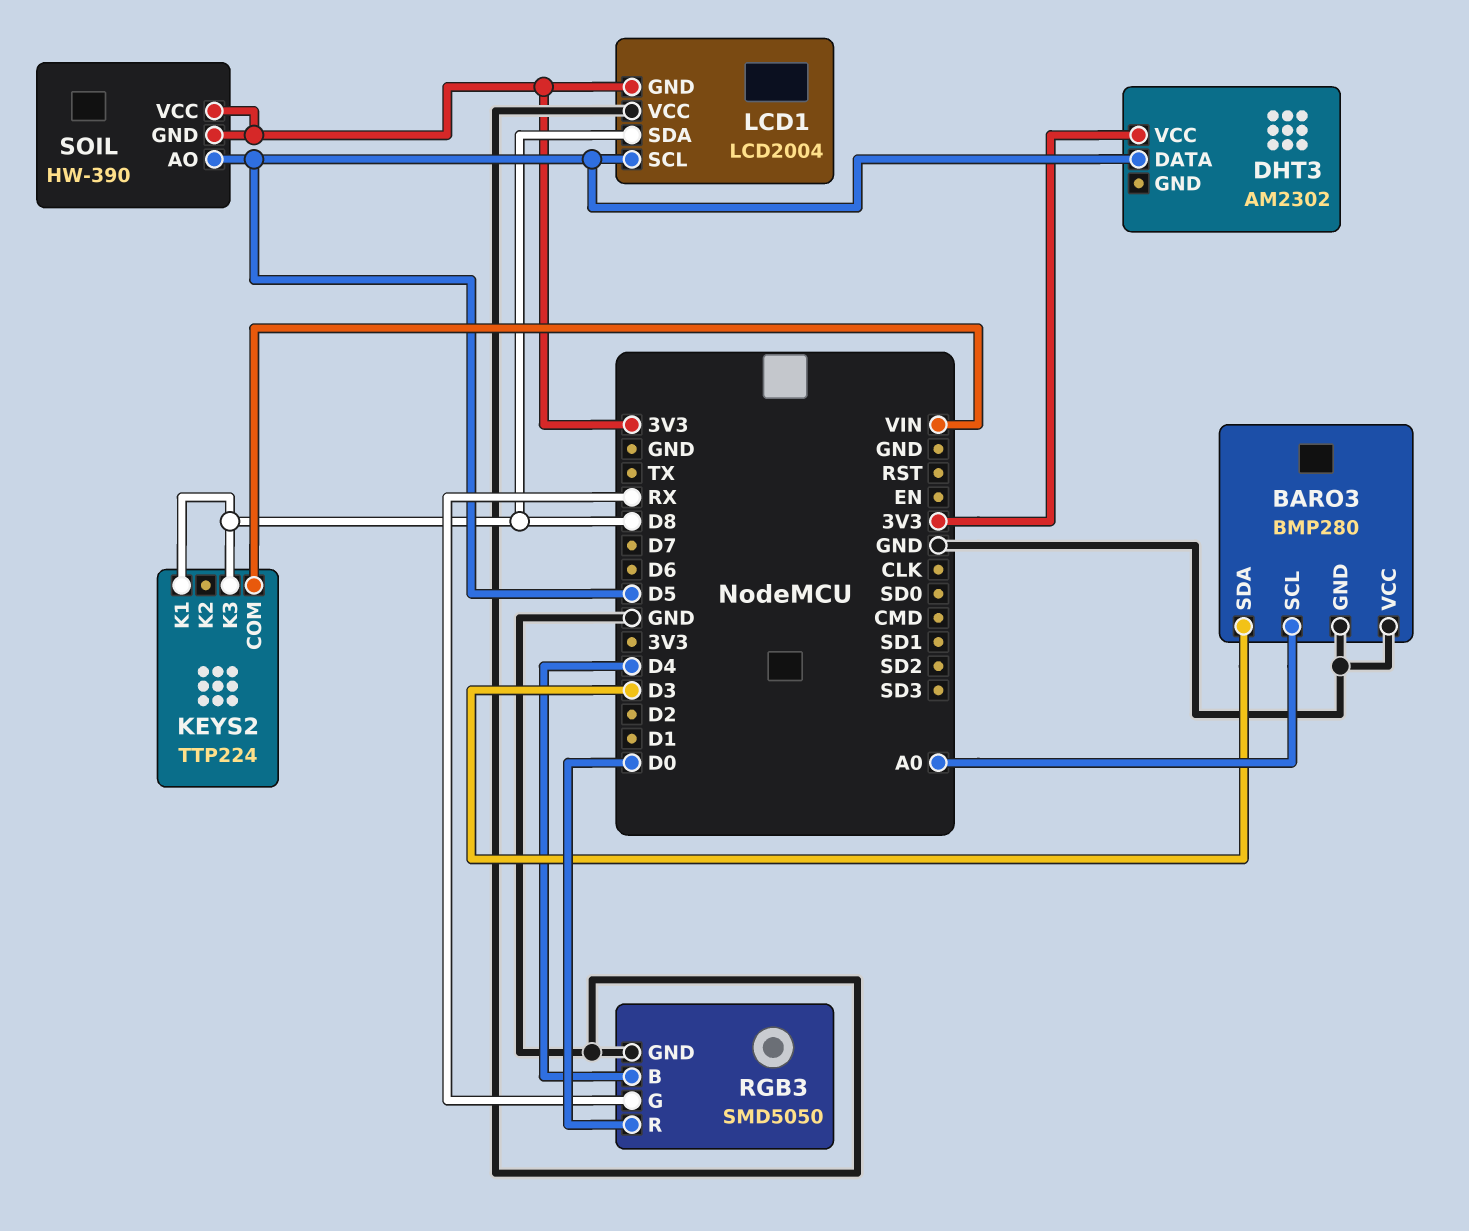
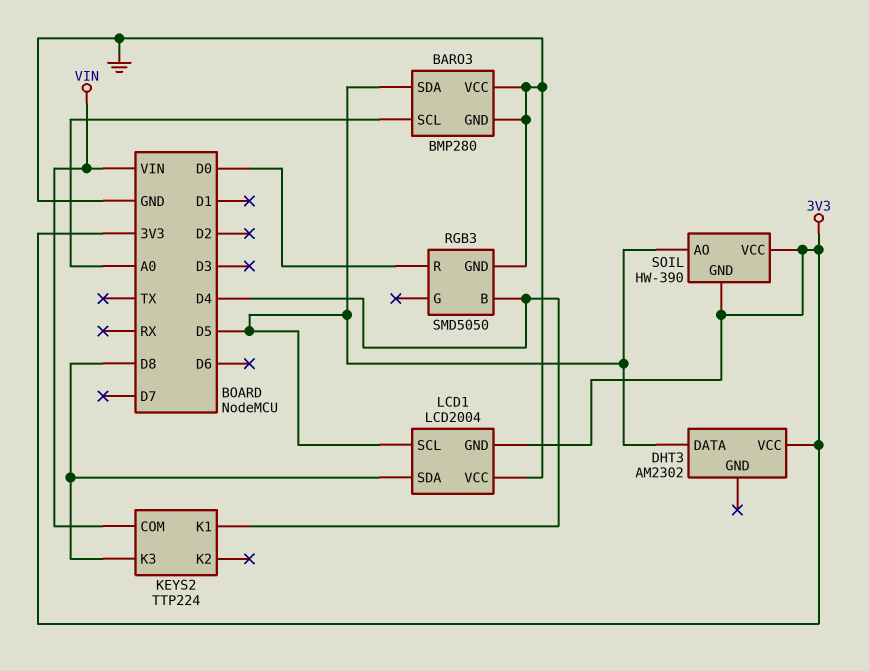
BARO3 pin SDA: D3 -> D5
KEYS2 pin K1: D8 -> D4
RGB3 pin G: RX -> none

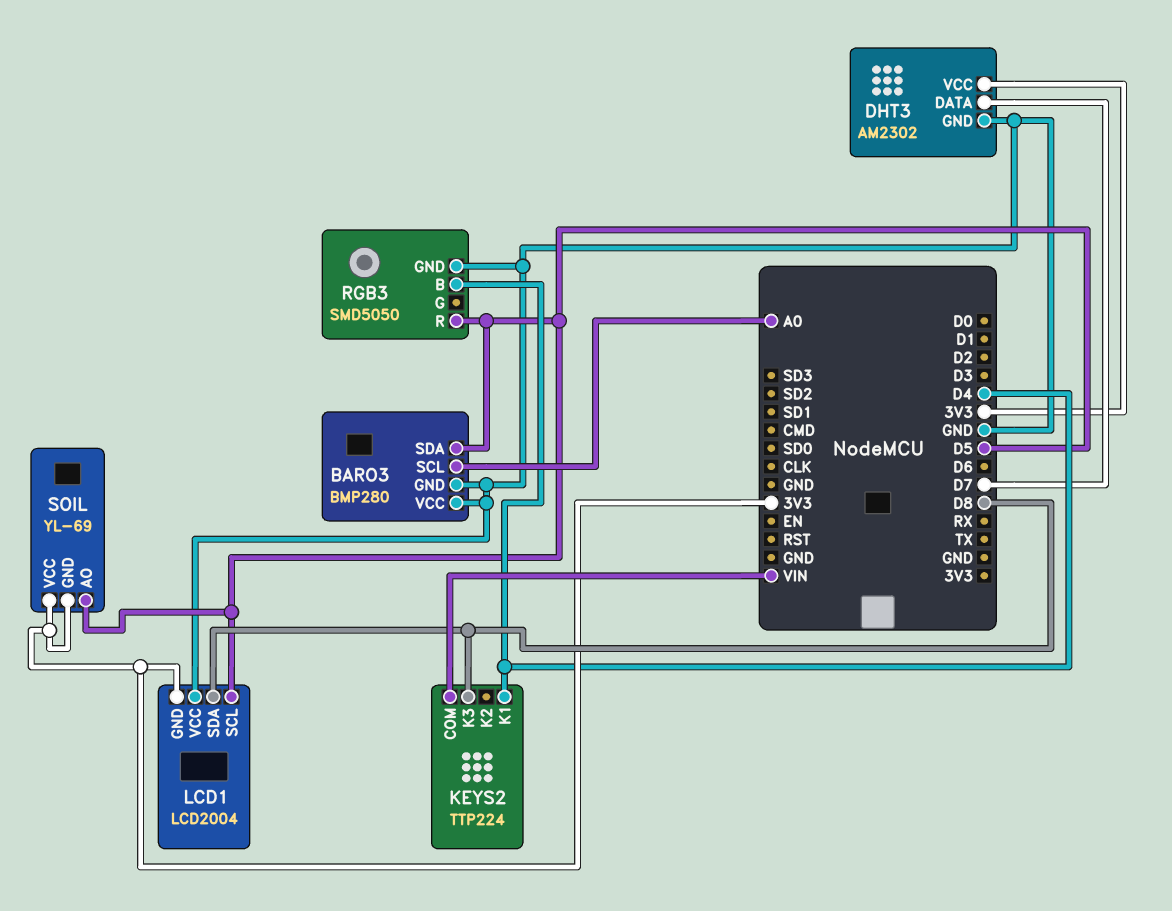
DHT3 pin DATA: D5 -> D7
DHT3 pin GND: none -> GND
RGB3 pin R: D0 -> D5
SOIL: HW-390 -> YL-69

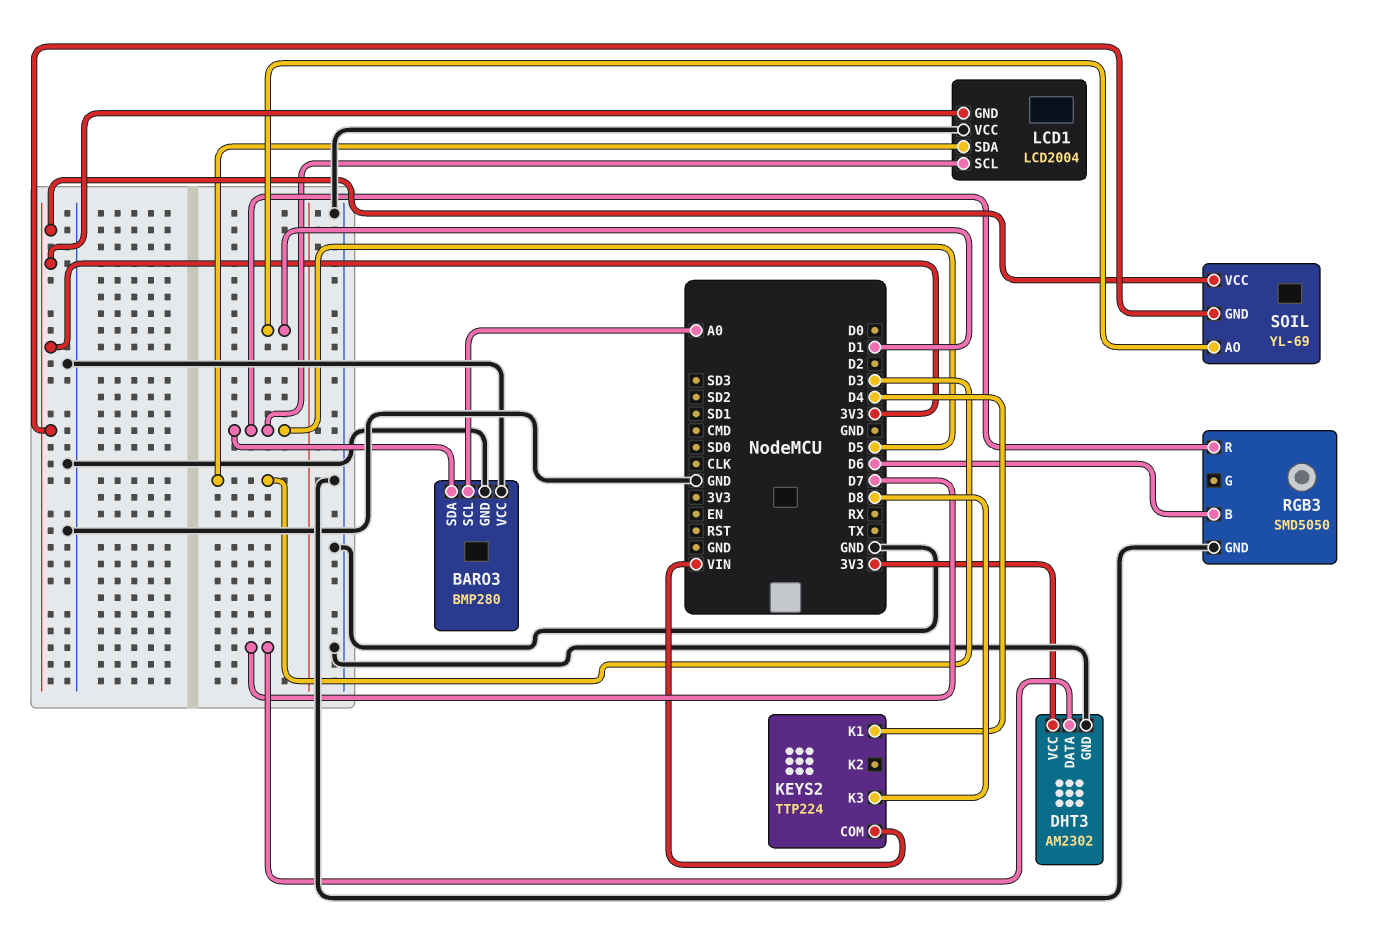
LCD1 pin SDA: D8 -> D3
RGB3 pin B: D4 -> D6
SOIL pin AO: D5 -> D1

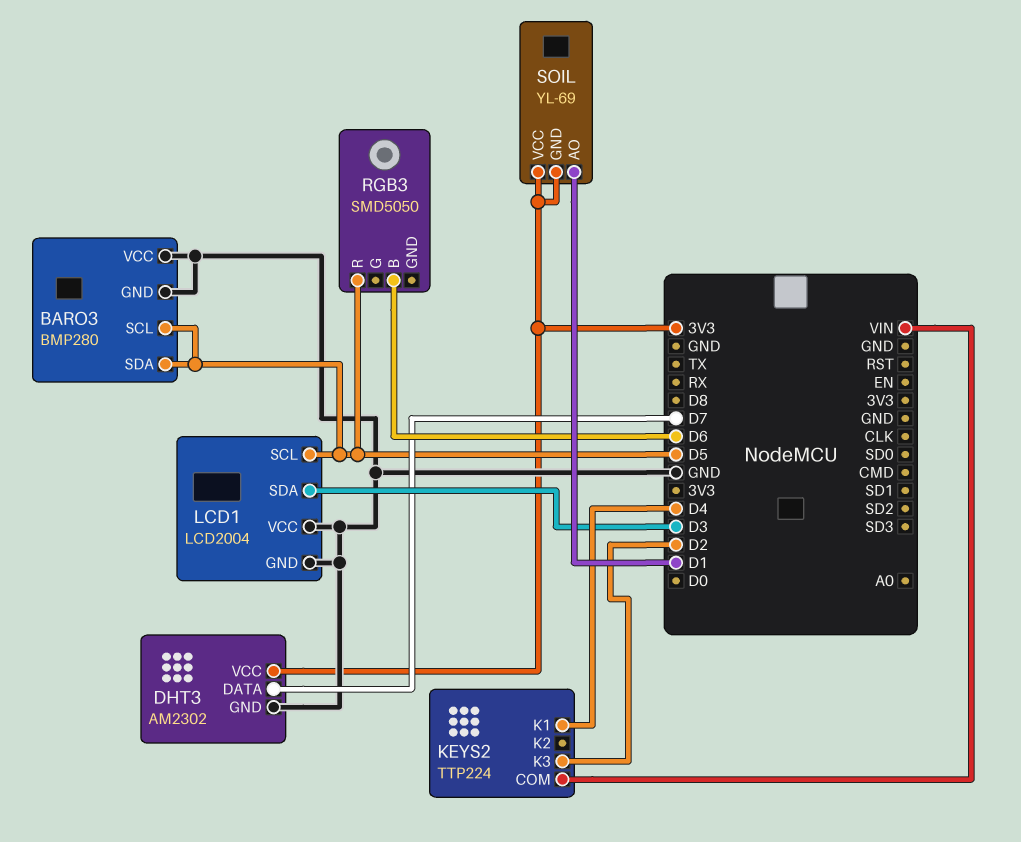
BARO3 pin SCL: A0 -> D5
KEYS2 pin K3: D8 -> D2
LCD1 pin GND: 3V3 -> GND
RGB3 pin GND: GND -> none

